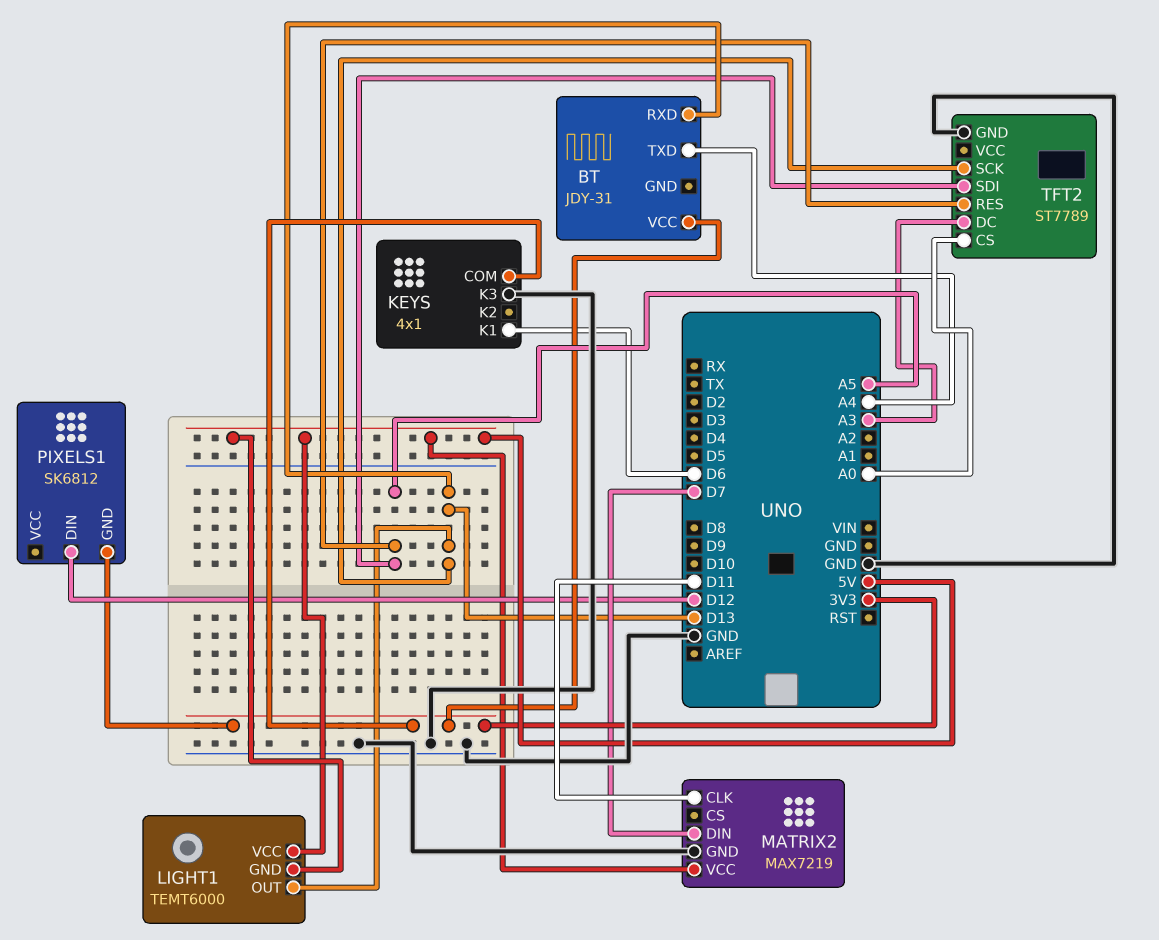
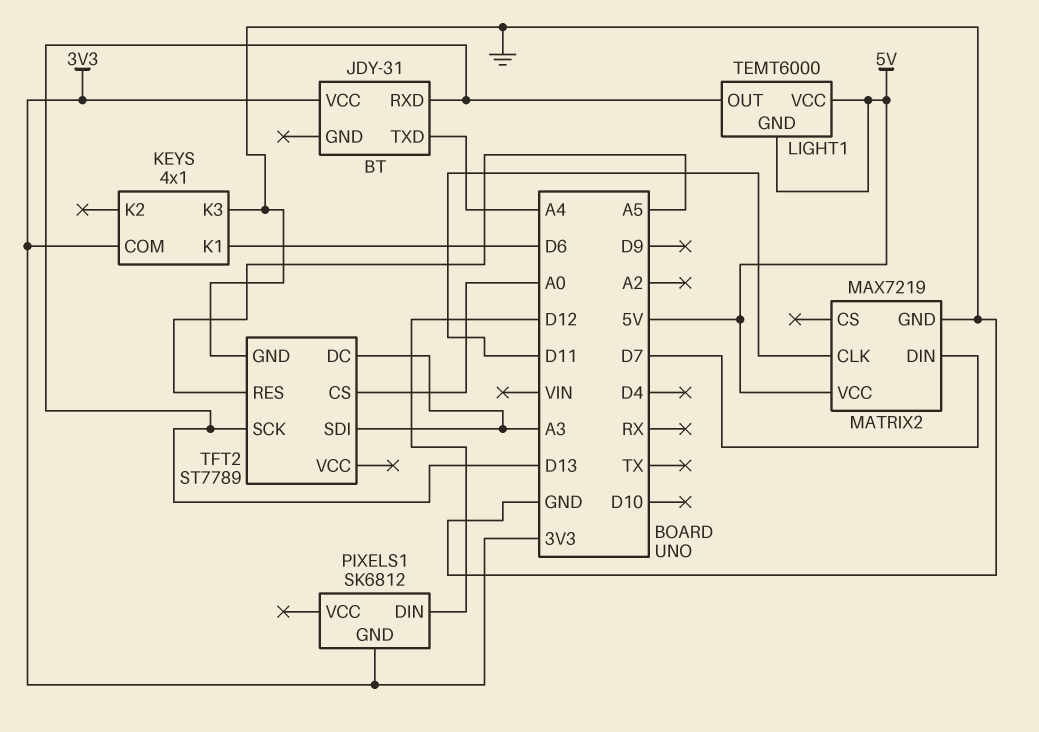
TFT2 pin SDI: A5 -> A3

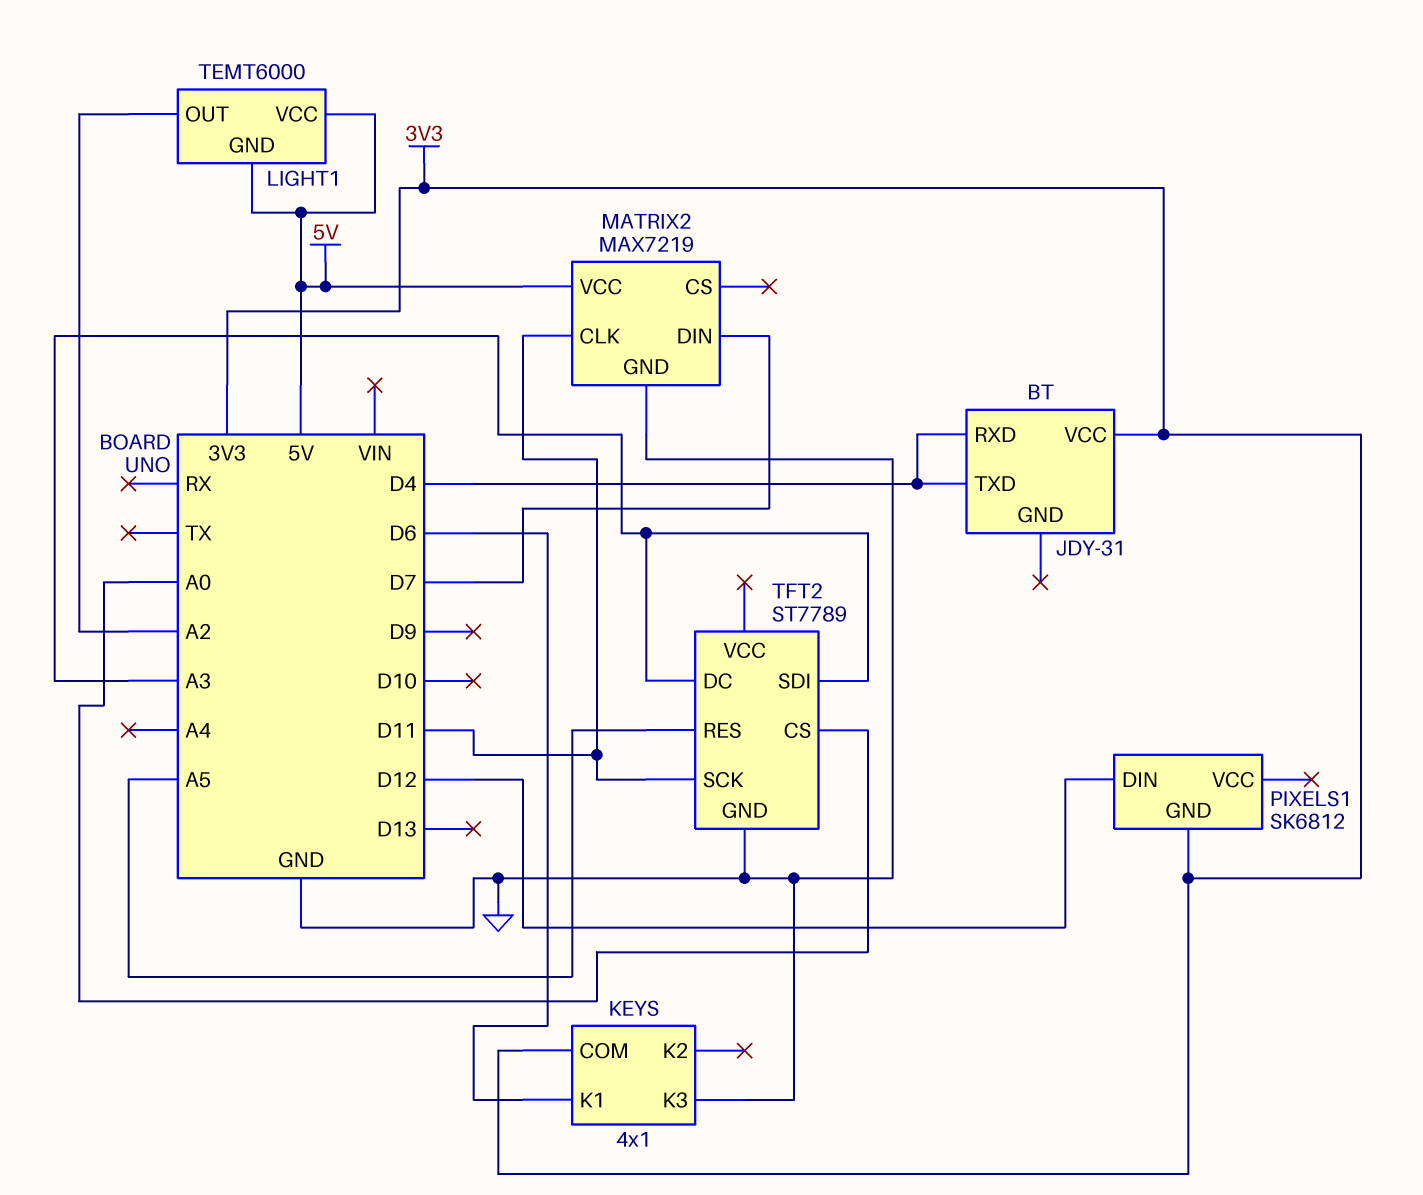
BT pin RXD: D13 -> D4
BT pin TXD: A4 -> D4
LIGHT1 pin OUT: D13 -> A2
TFT2 pin SCK: D13 -> D11

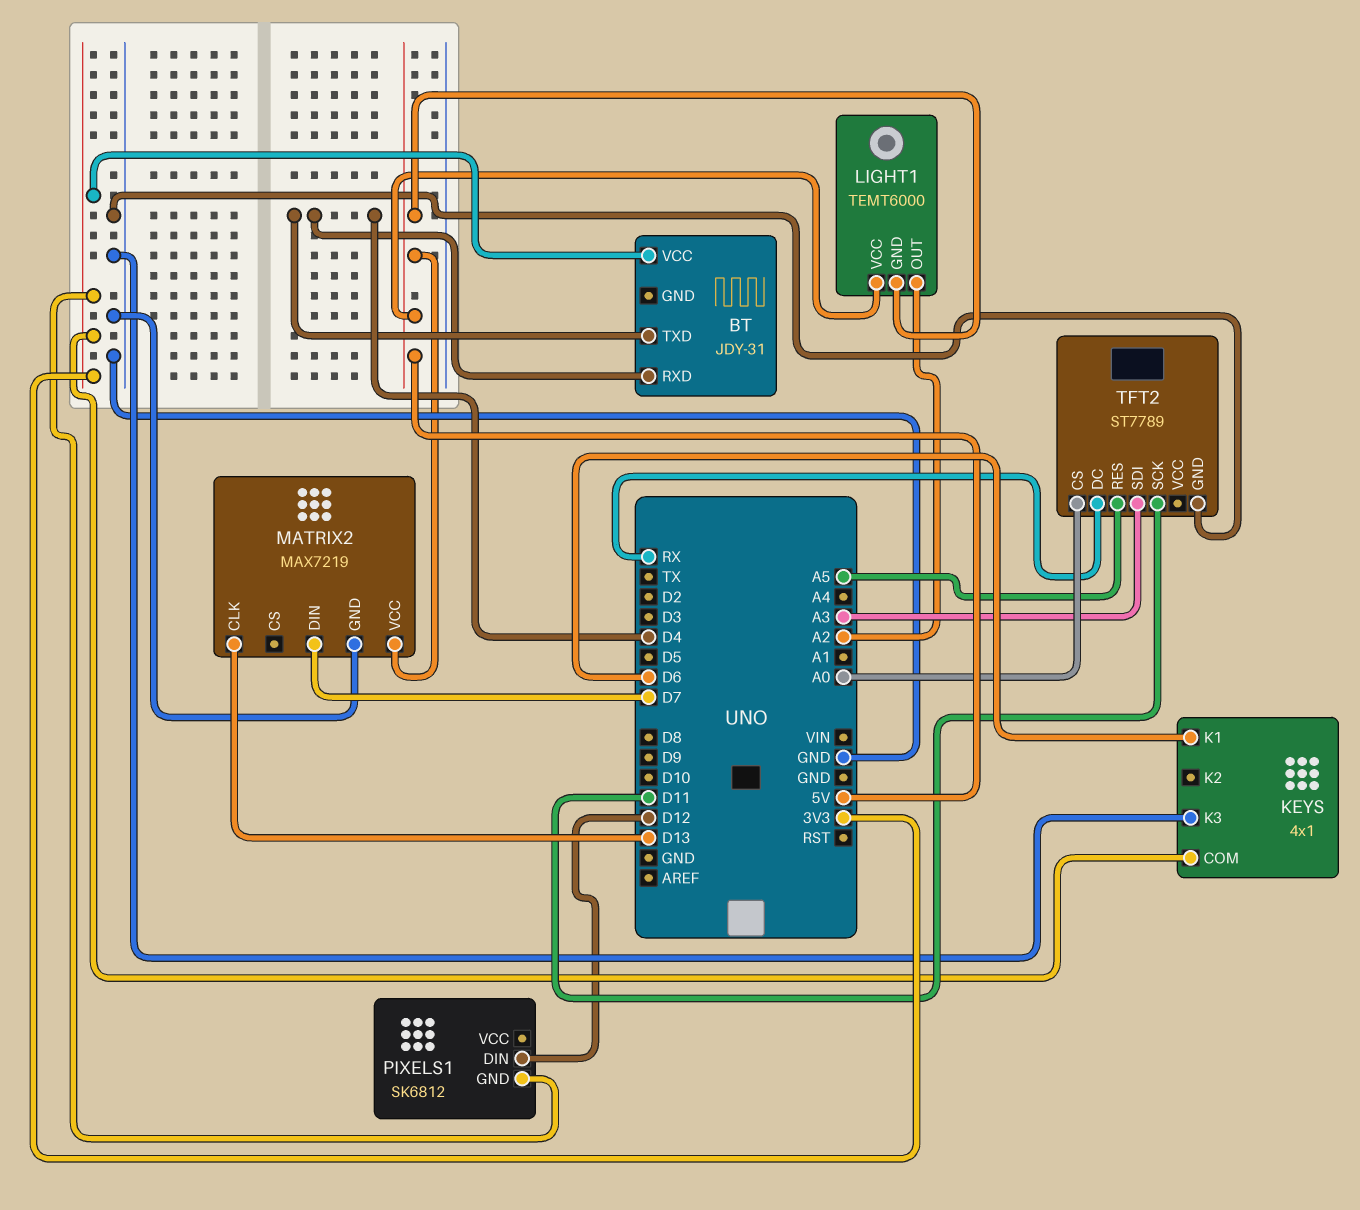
MATRIX2 pin CLK: D11 -> D13
TFT2 pin DC: A3 -> RX

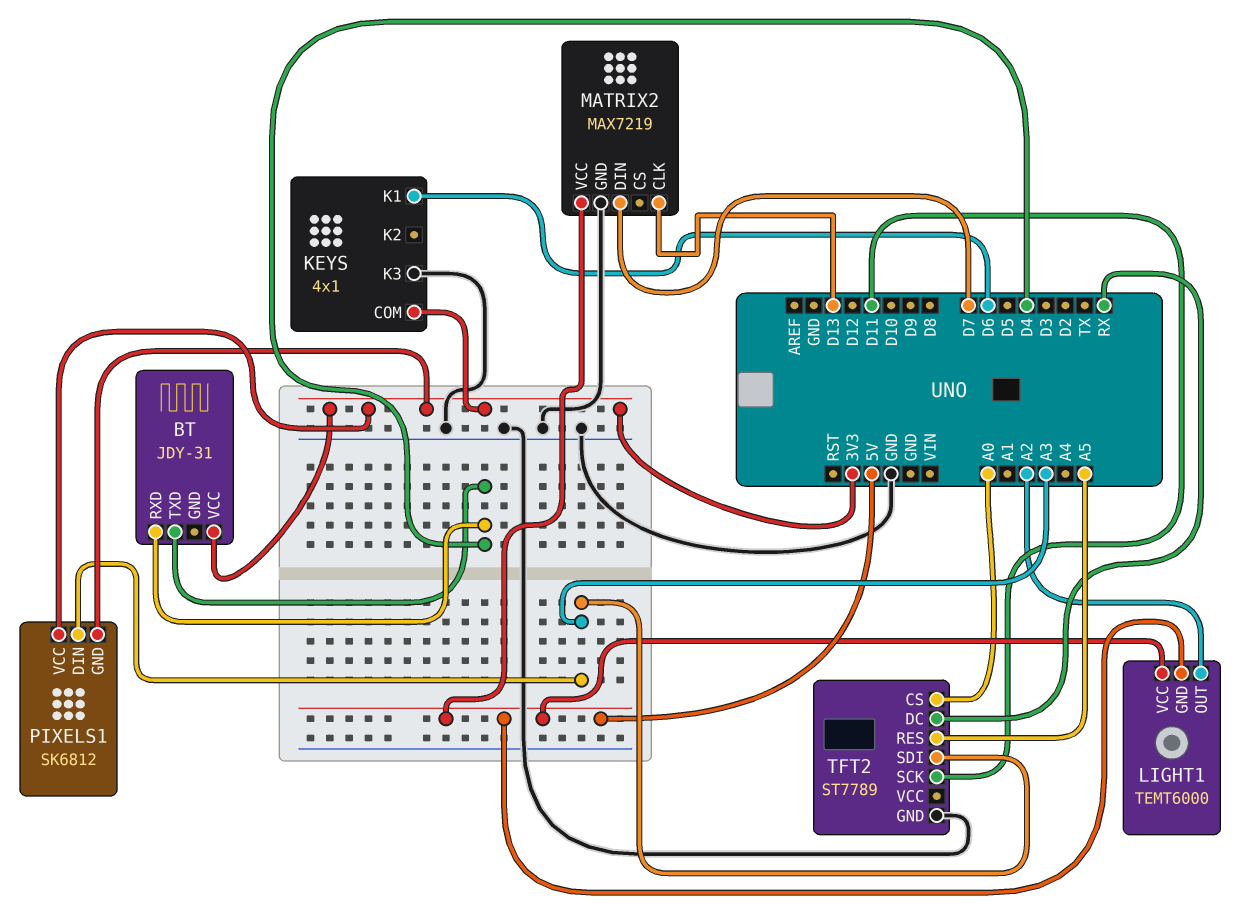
PIXELS1 pin DIN: D12 -> A3
PIXELS1 pin VCC: none -> 3V3

